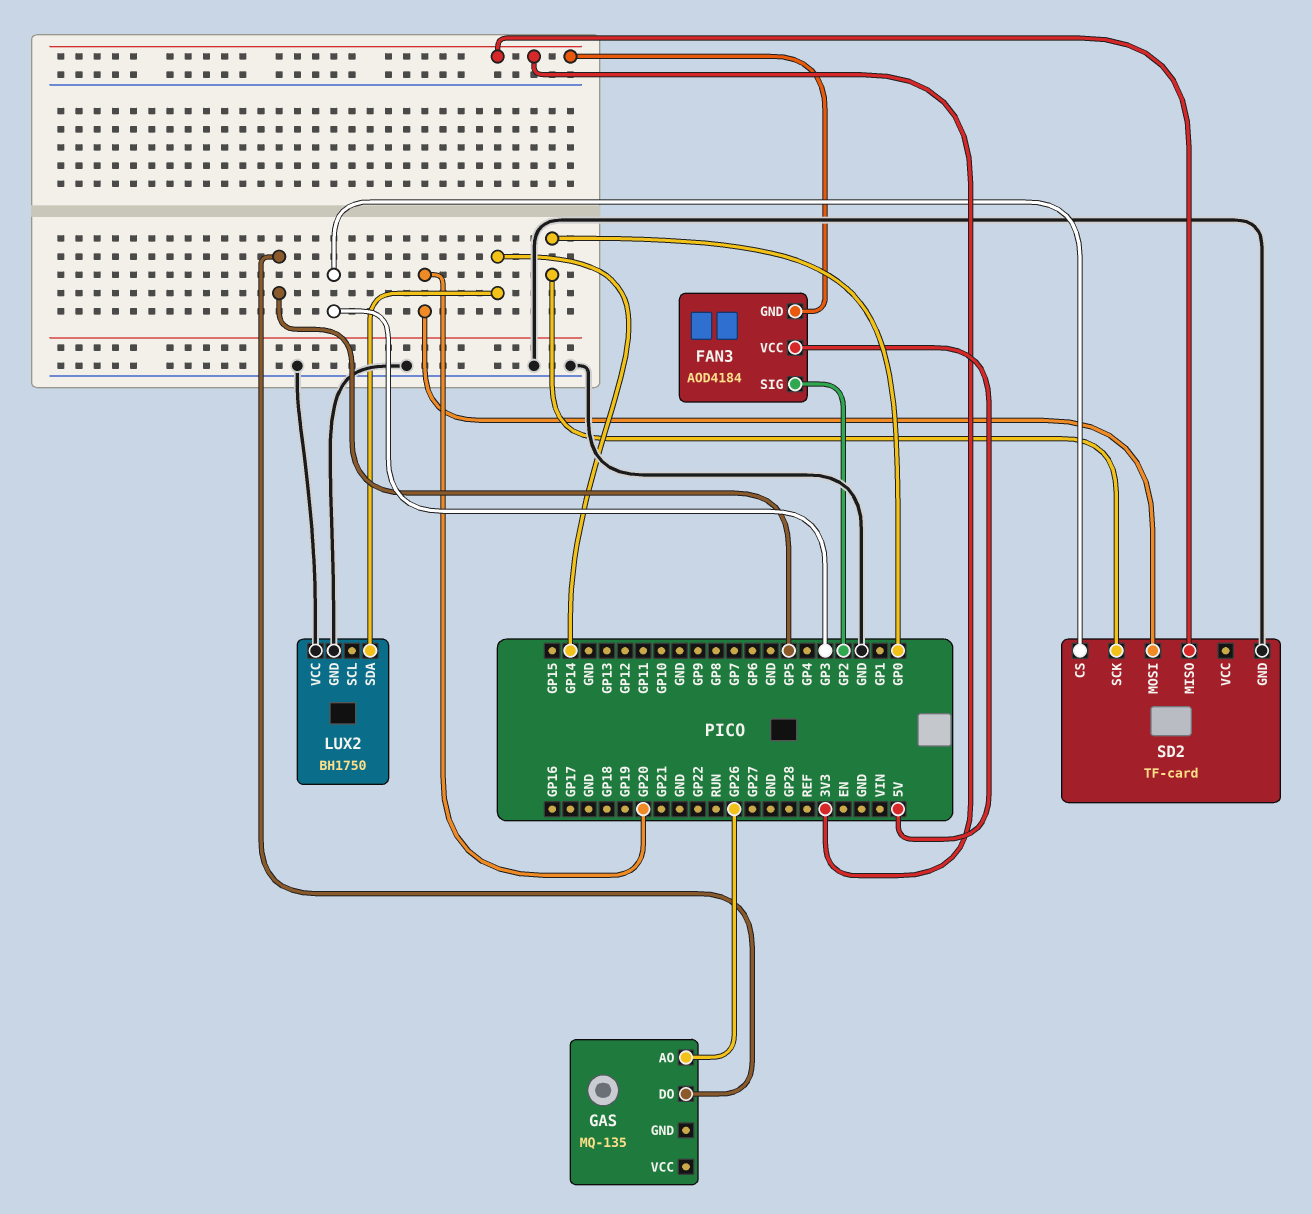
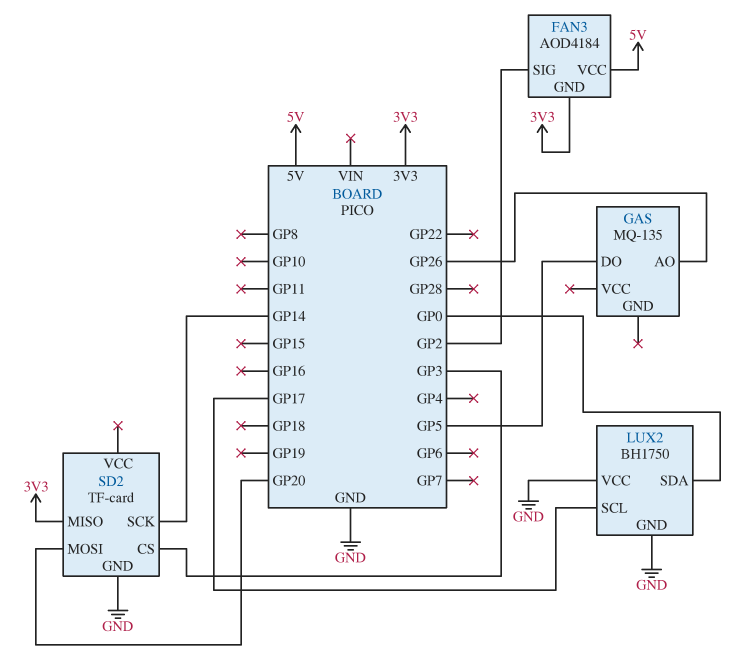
LUX2 pin SCL: none -> GP17
LUX2 pin SDA: GP14 -> GP0
SD2 pin SCK: GP0 -> GP14

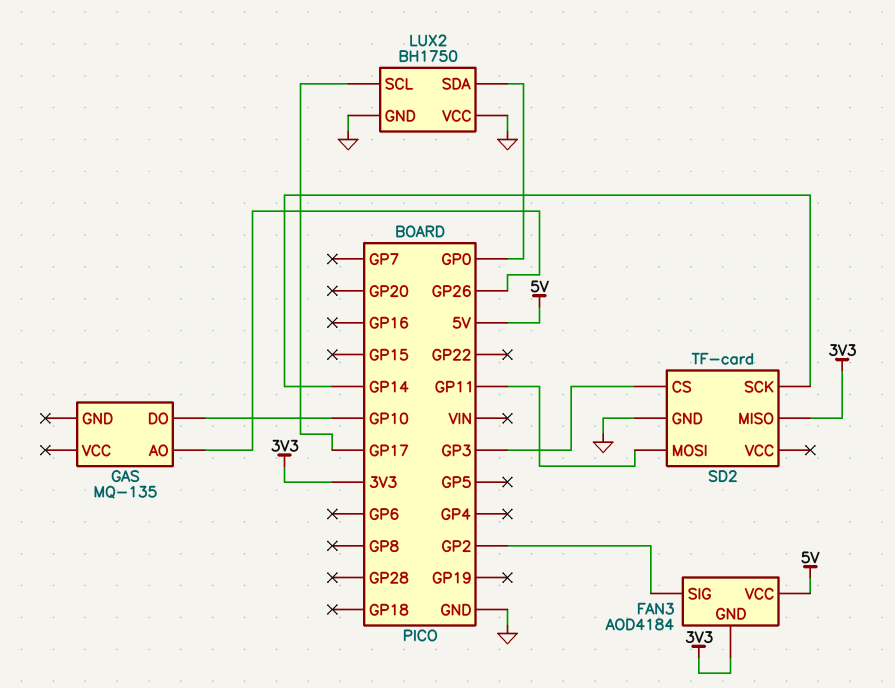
GAS pin DO: GP5 -> GP10
SD2 pin MOSI: GP20 -> GP11

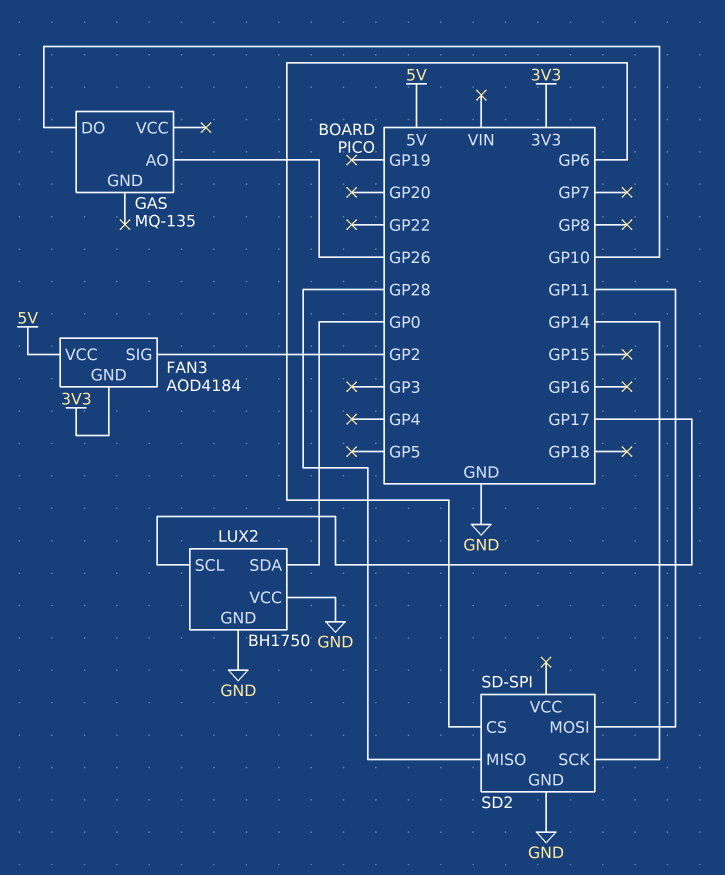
SD2: TF-card -> SD-SPI
SD2 pin CS: GP3 -> GP6
SD2 pin MISO: 3V3 -> GP28

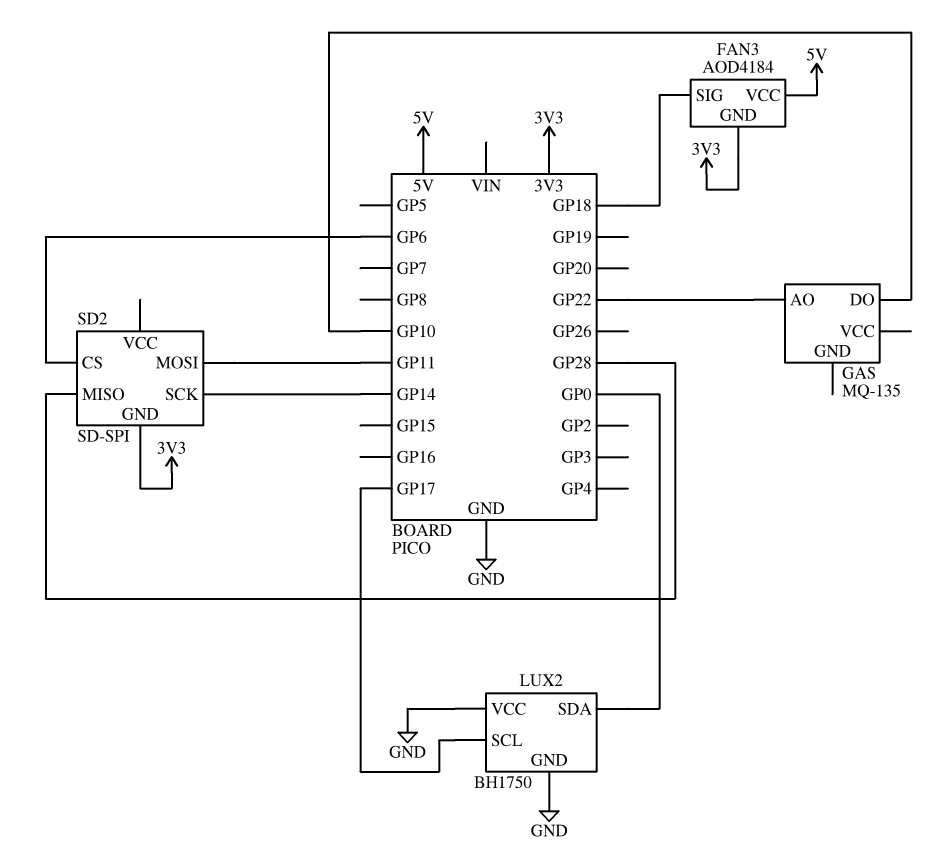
FAN3 pin SIG: GP2 -> GP18
GAS pin AO: GP26 -> GP22
SD2 pin GND: GND -> 3V3

